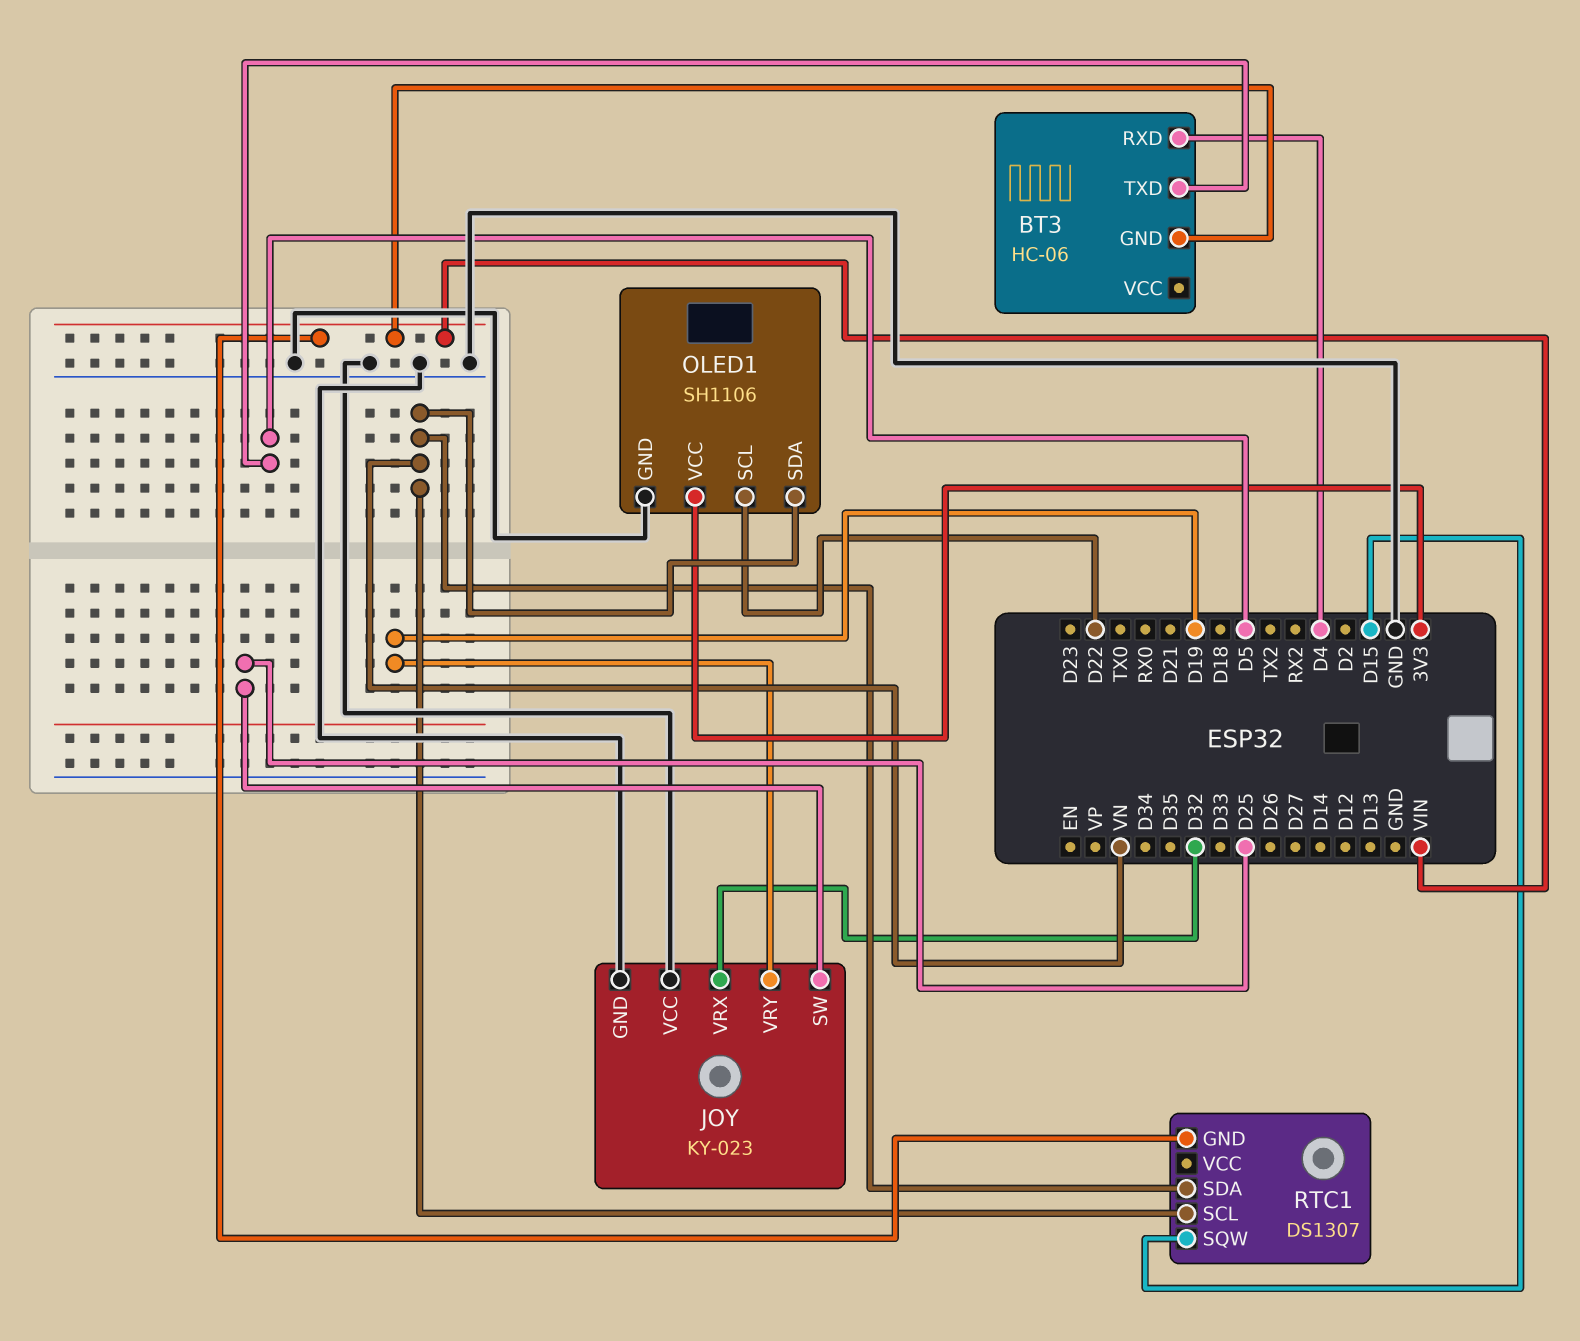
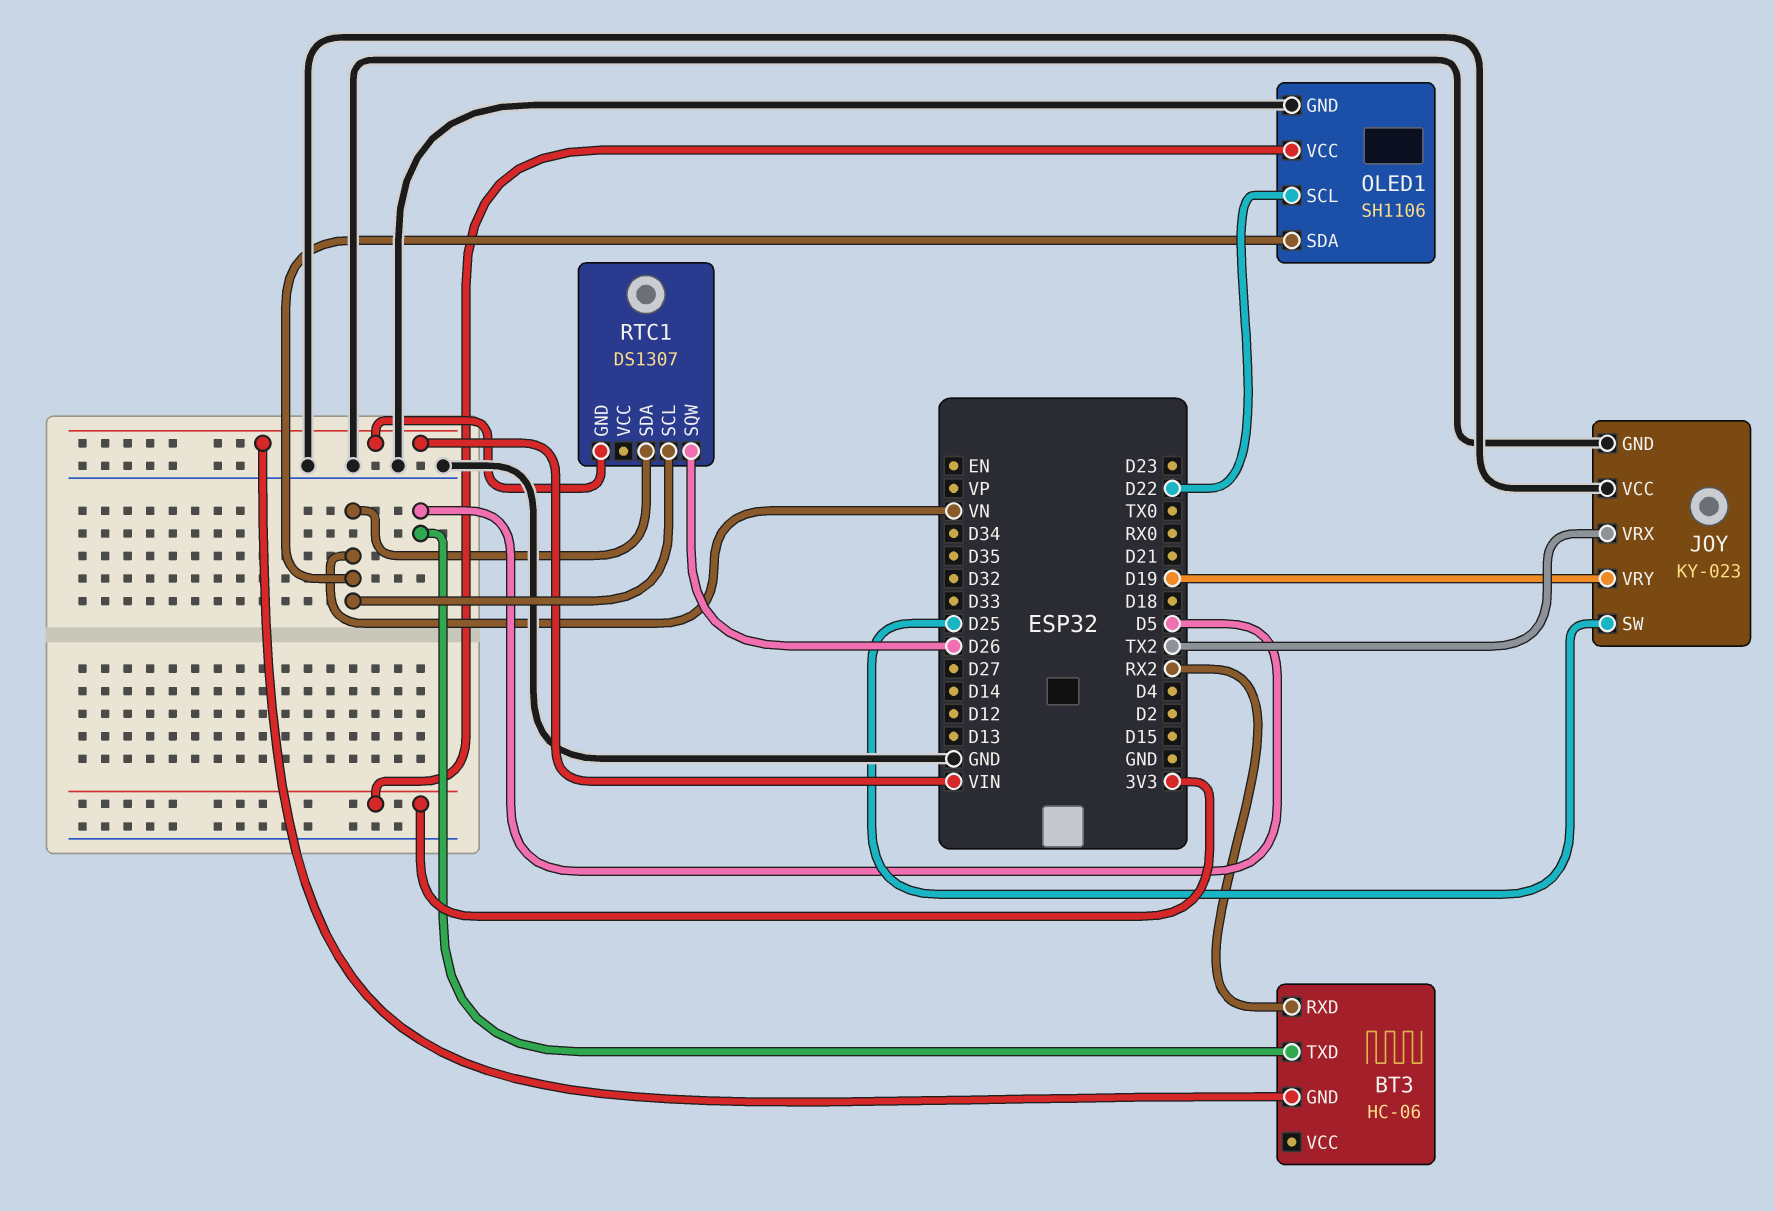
BT3 pin RXD: D4 -> RX2
JOY pin VRX: D32 -> TX2
RTC1 pin SQW: D15 -> D26

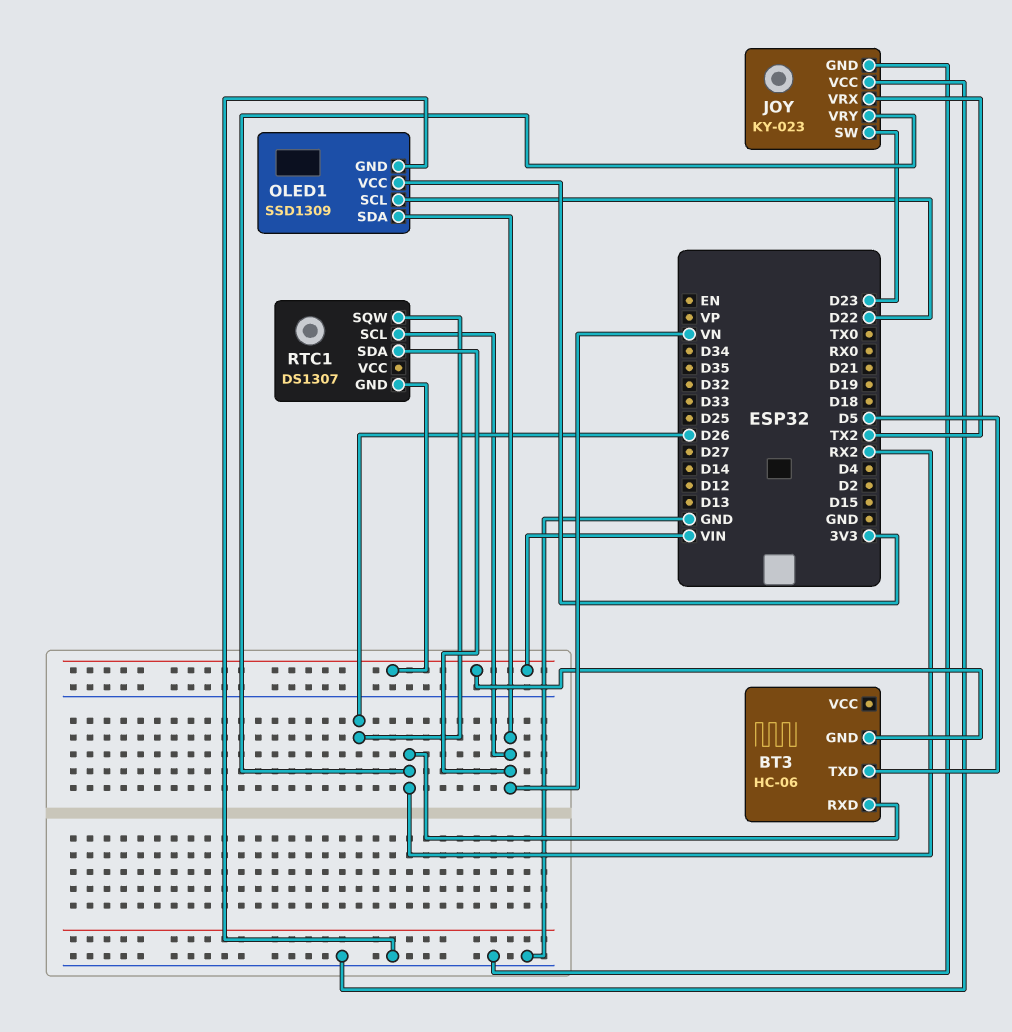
JOY pin SW: D25 -> D23
JOY pin VRY: D19 -> RX2
OLED1: SH1106 -> SSD1309

